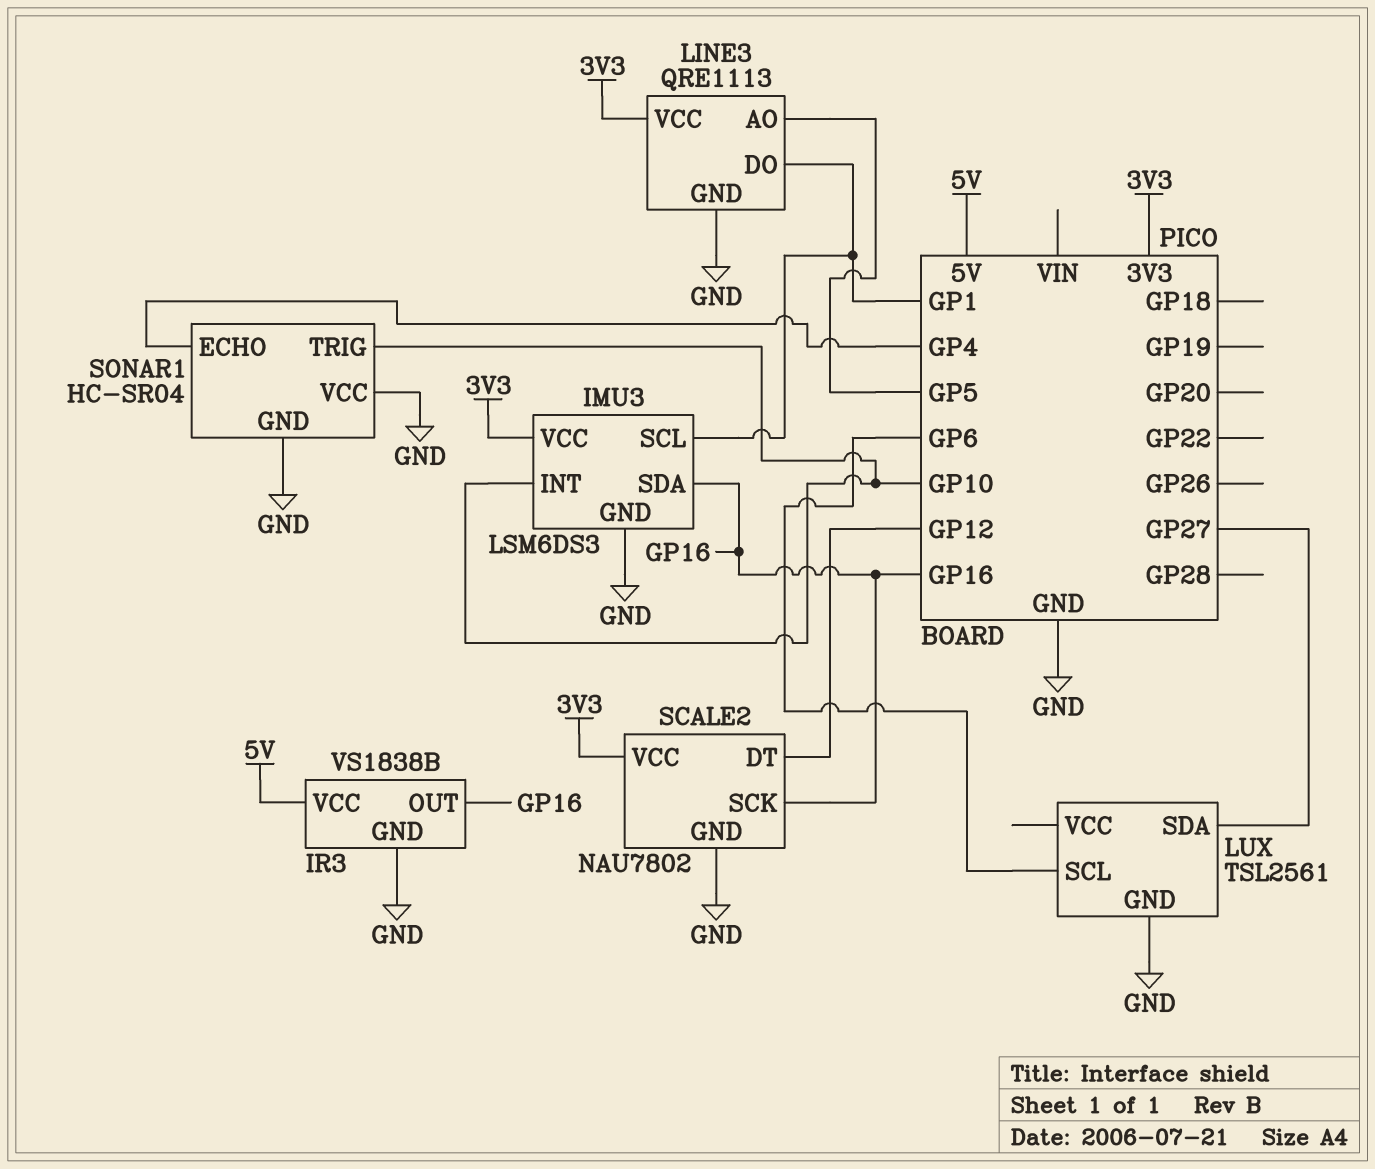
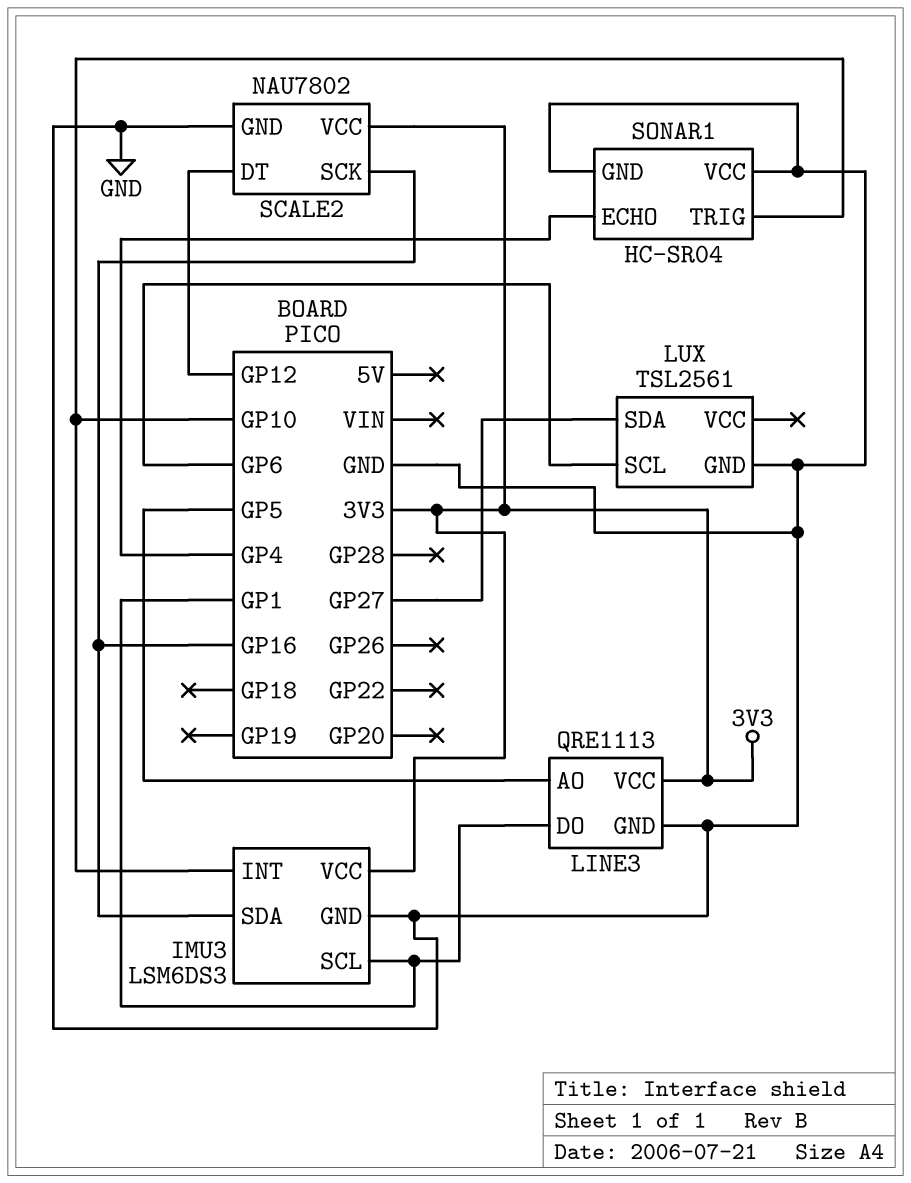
IR3: VS1838B -> none
IR3 pin GND: GND -> none
IR3 pin OUT: GP16 -> none
IR3 pin VCC: 5V -> none

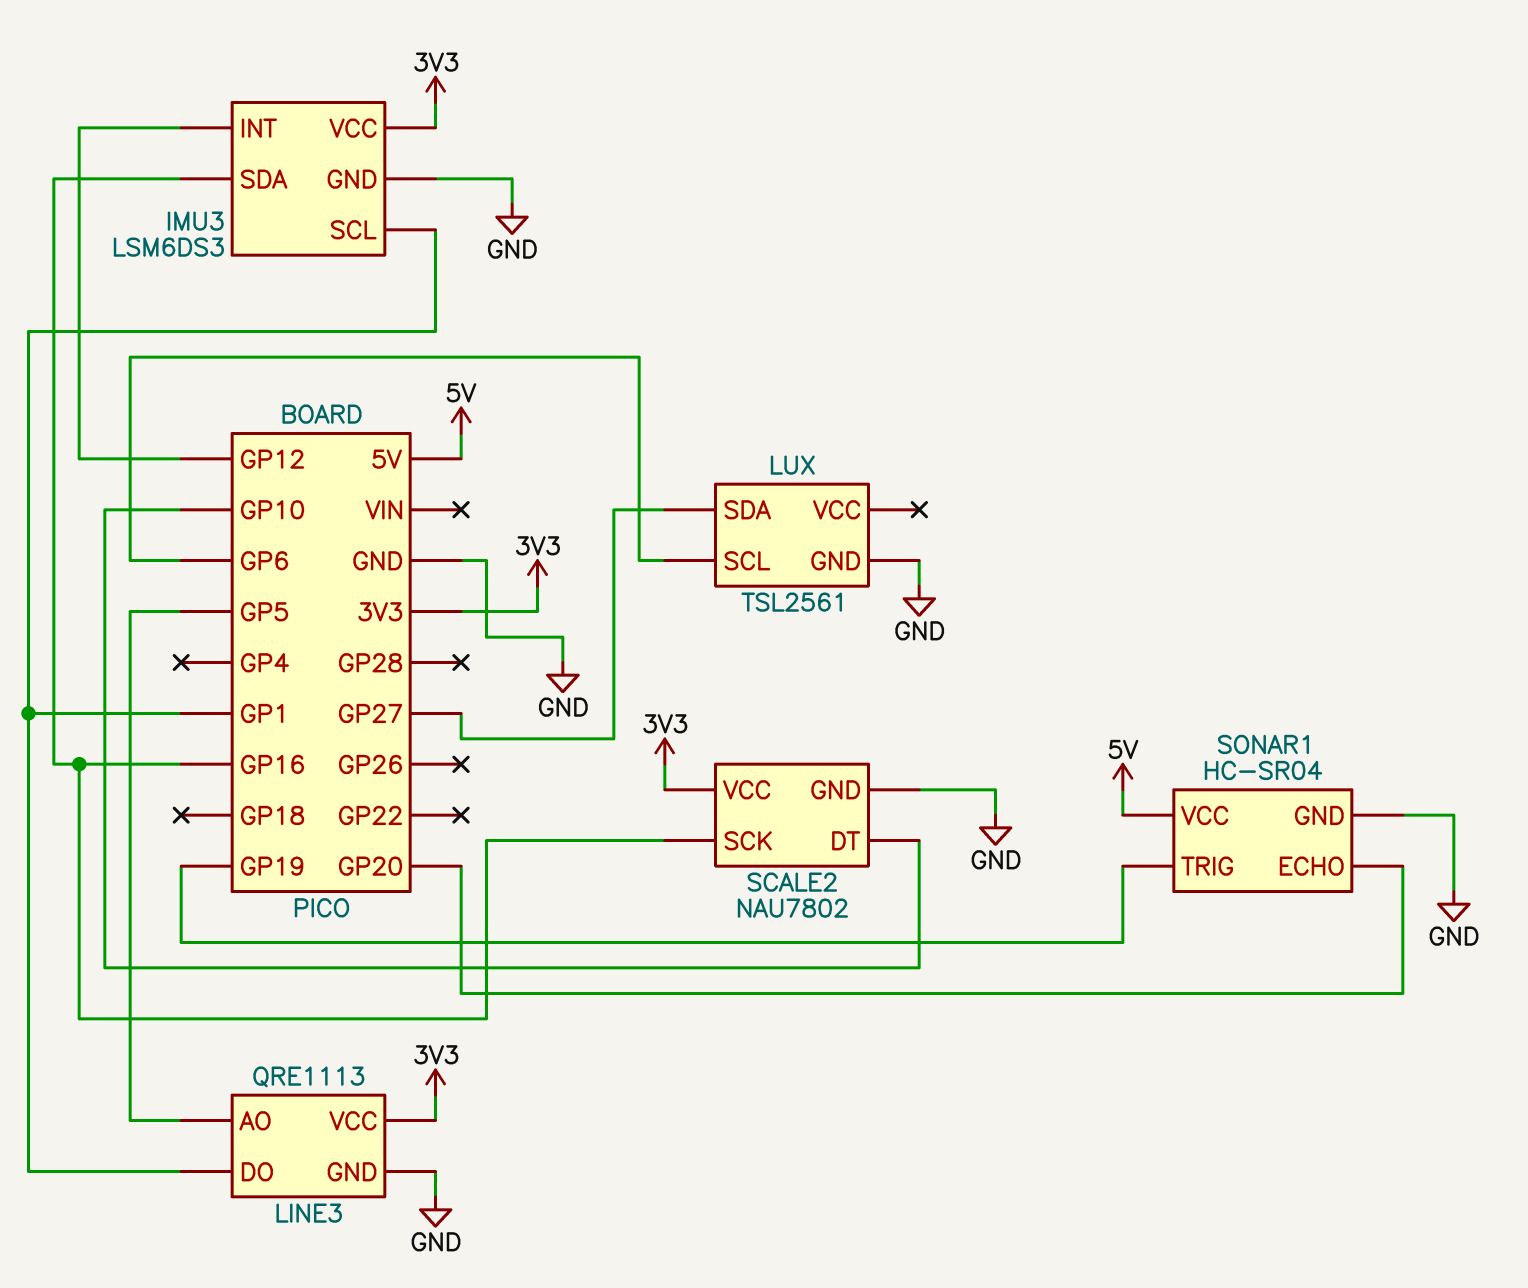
IMU3 pin INT: GP10 -> GP12
SCALE2 pin DT: GP12 -> GP10
SONAR1 pin ECHO: GP4 -> GP20
SONAR1 pin TRIG: GP10 -> GP19
SONAR1 pin VCC: GND -> 5V

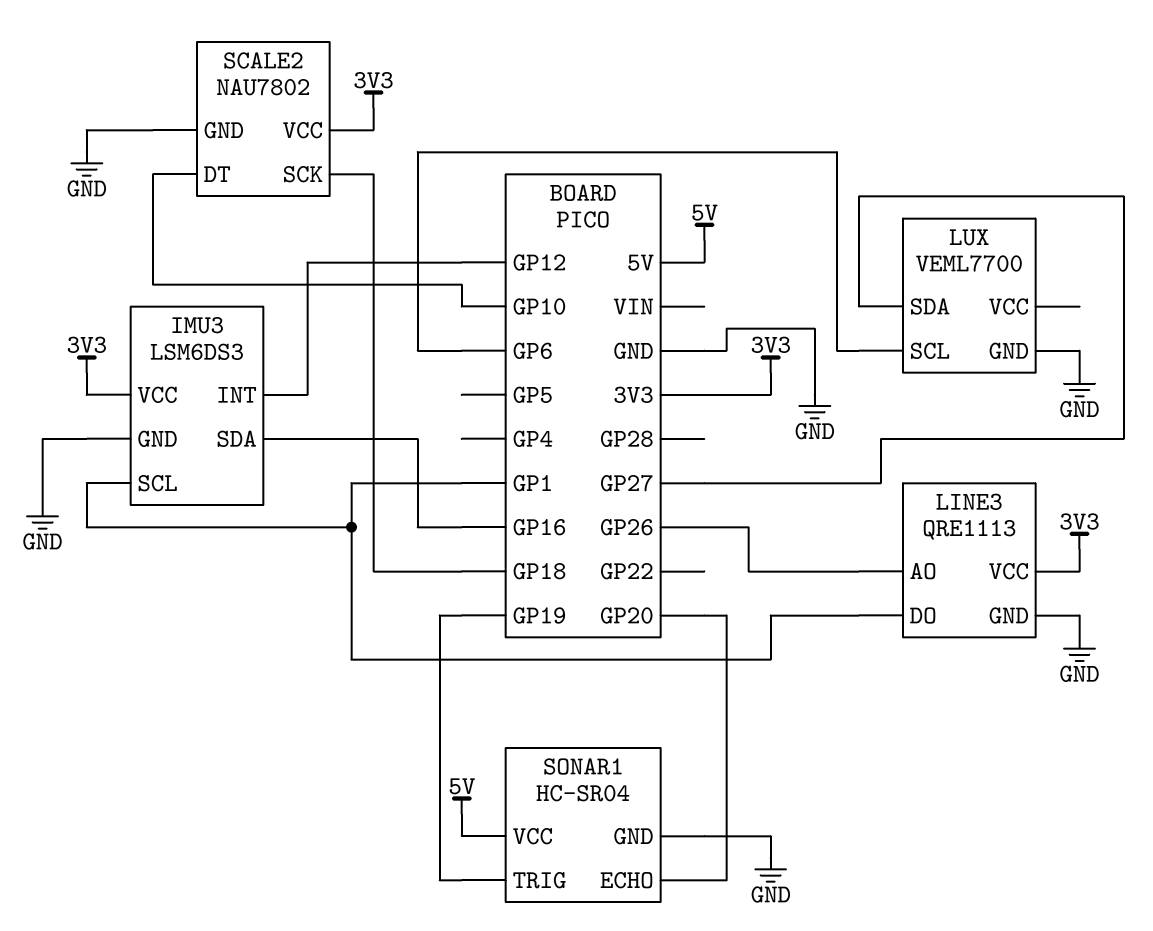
LINE3 pin AO: GP5 -> GP26
LUX: TSL2561 -> VEML7700
SCALE2 pin SCK: GP16 -> GP18

